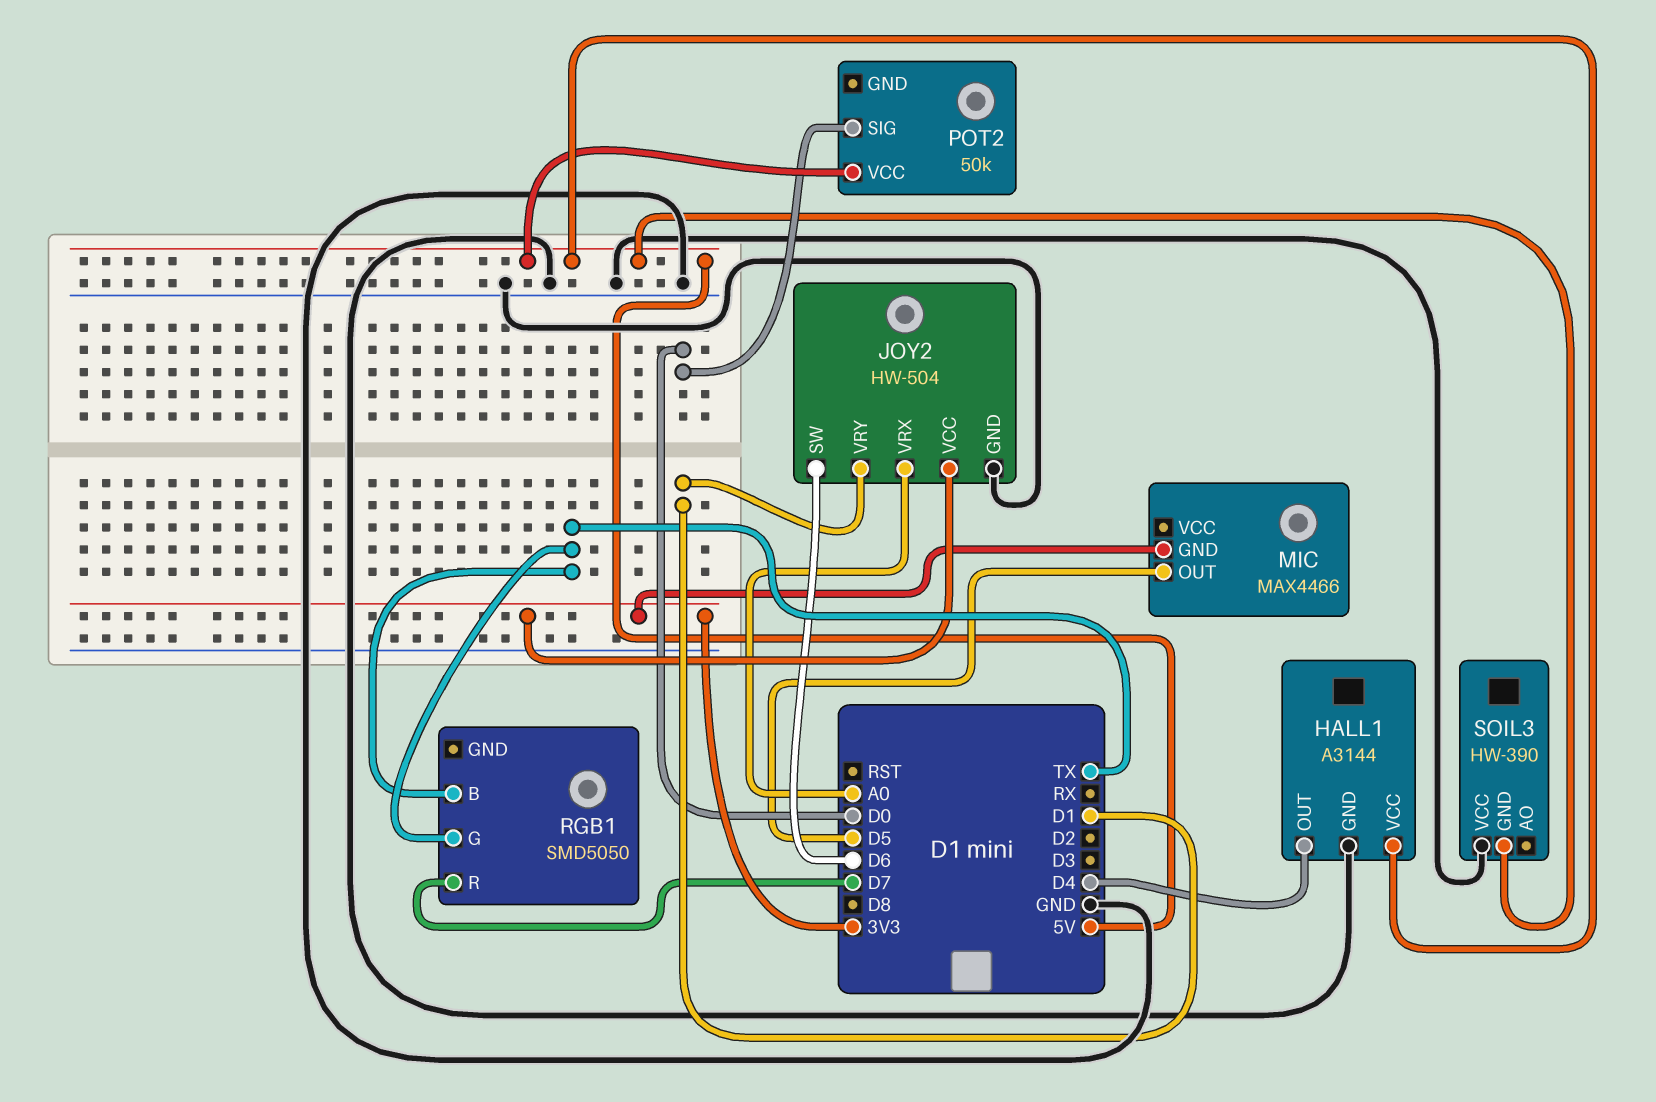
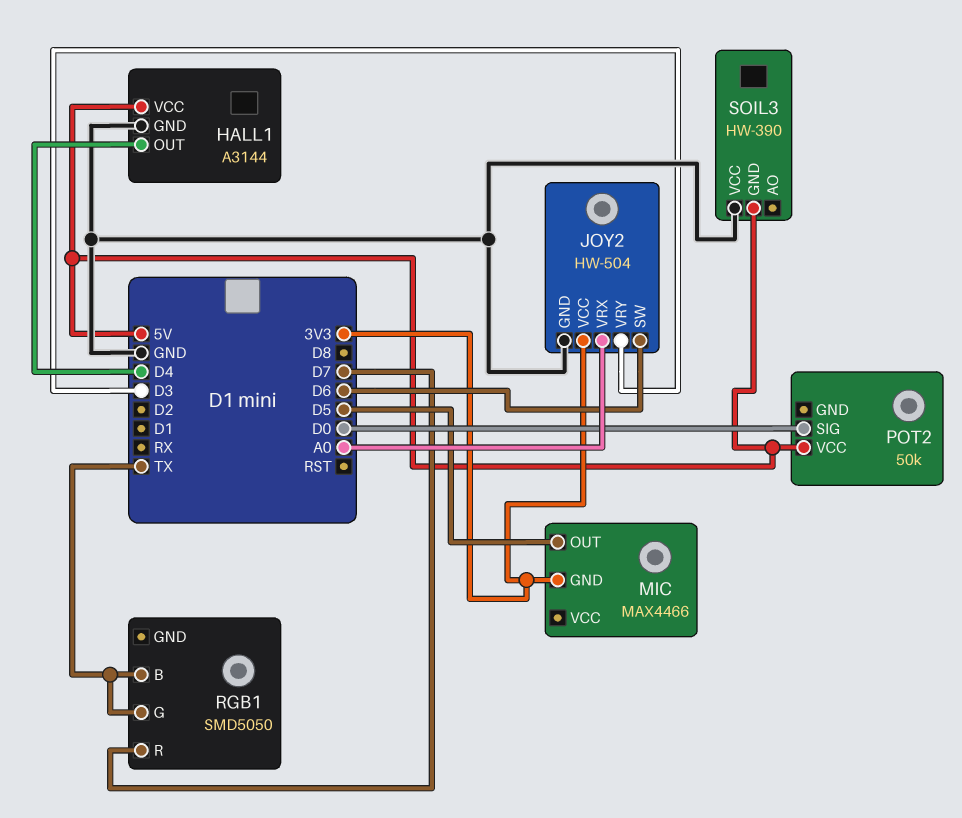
JOY2 pin VRY: D1 -> D3

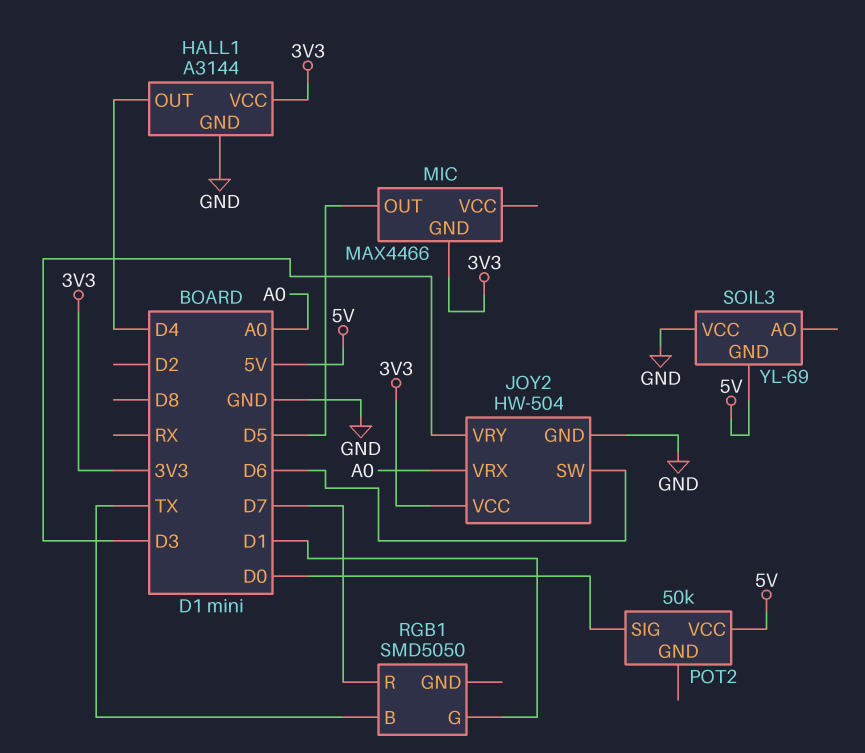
HALL1 pin VCC: 5V -> 3V3
RGB1 pin G: TX -> D1
SOIL3: HW-390 -> YL-69

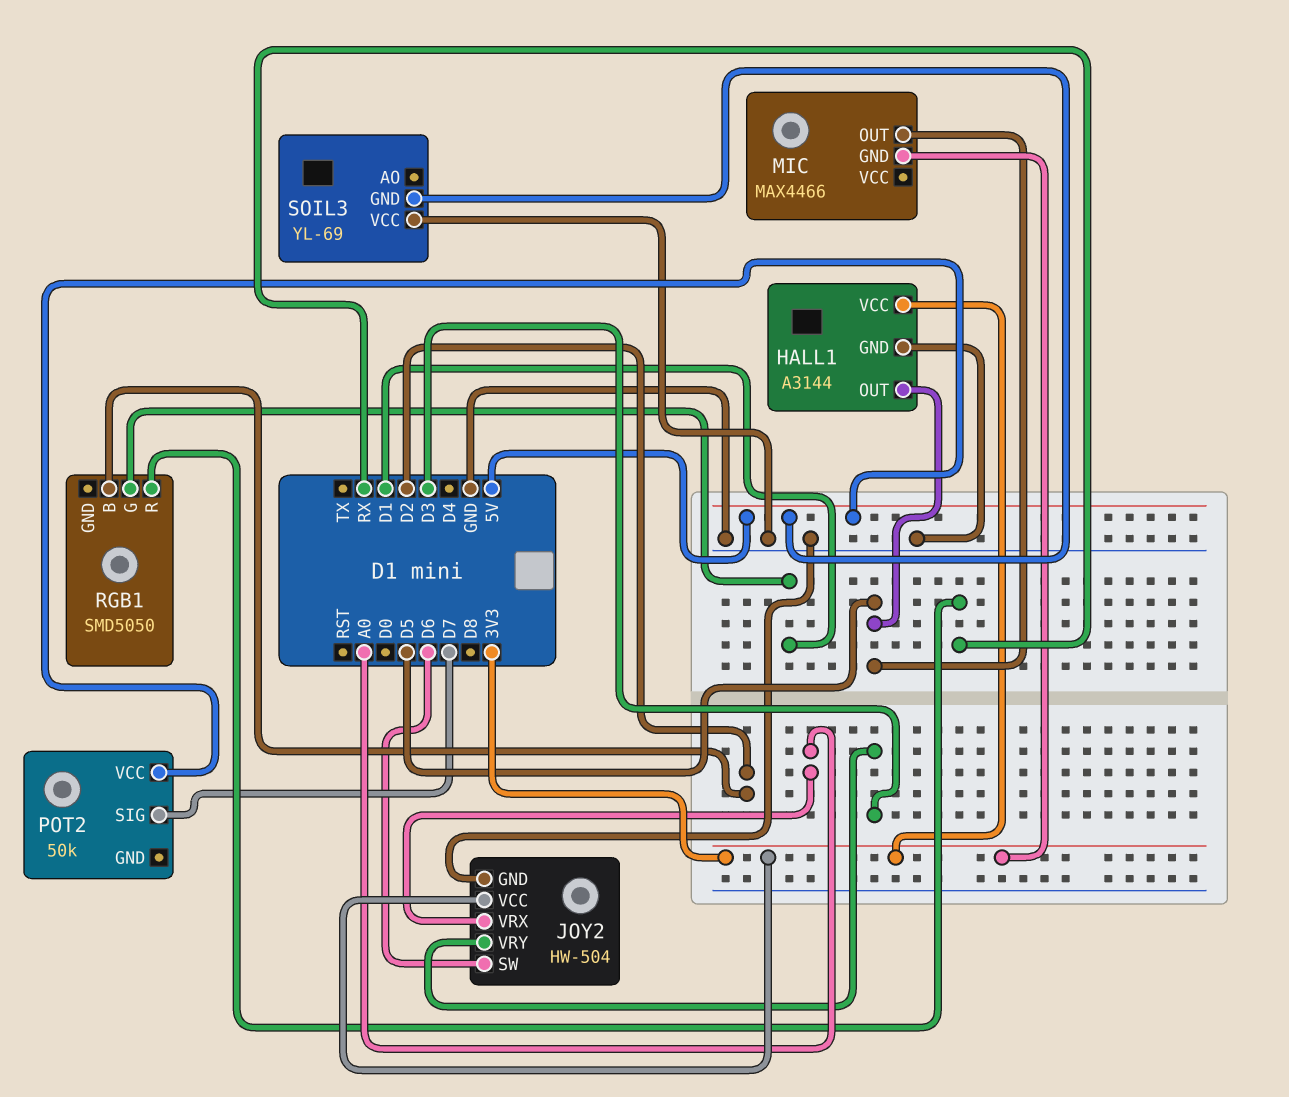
HALL1 pin OUT: D4 -> D5
POT2 pin SIG: D0 -> D7
RGB1 pin B: TX -> D2
RGB1 pin R: D7 -> RX

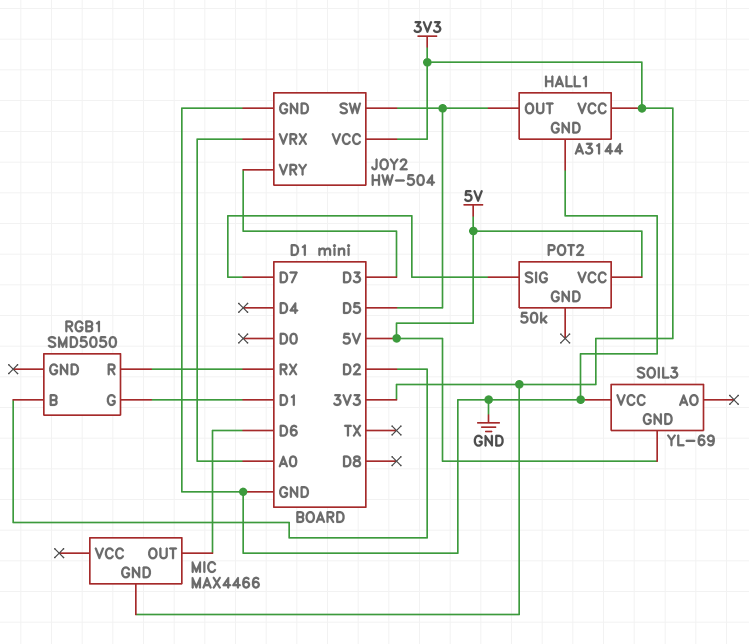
JOY2 pin SW: D6 -> D5
MIC pin OUT: D5 -> D6

